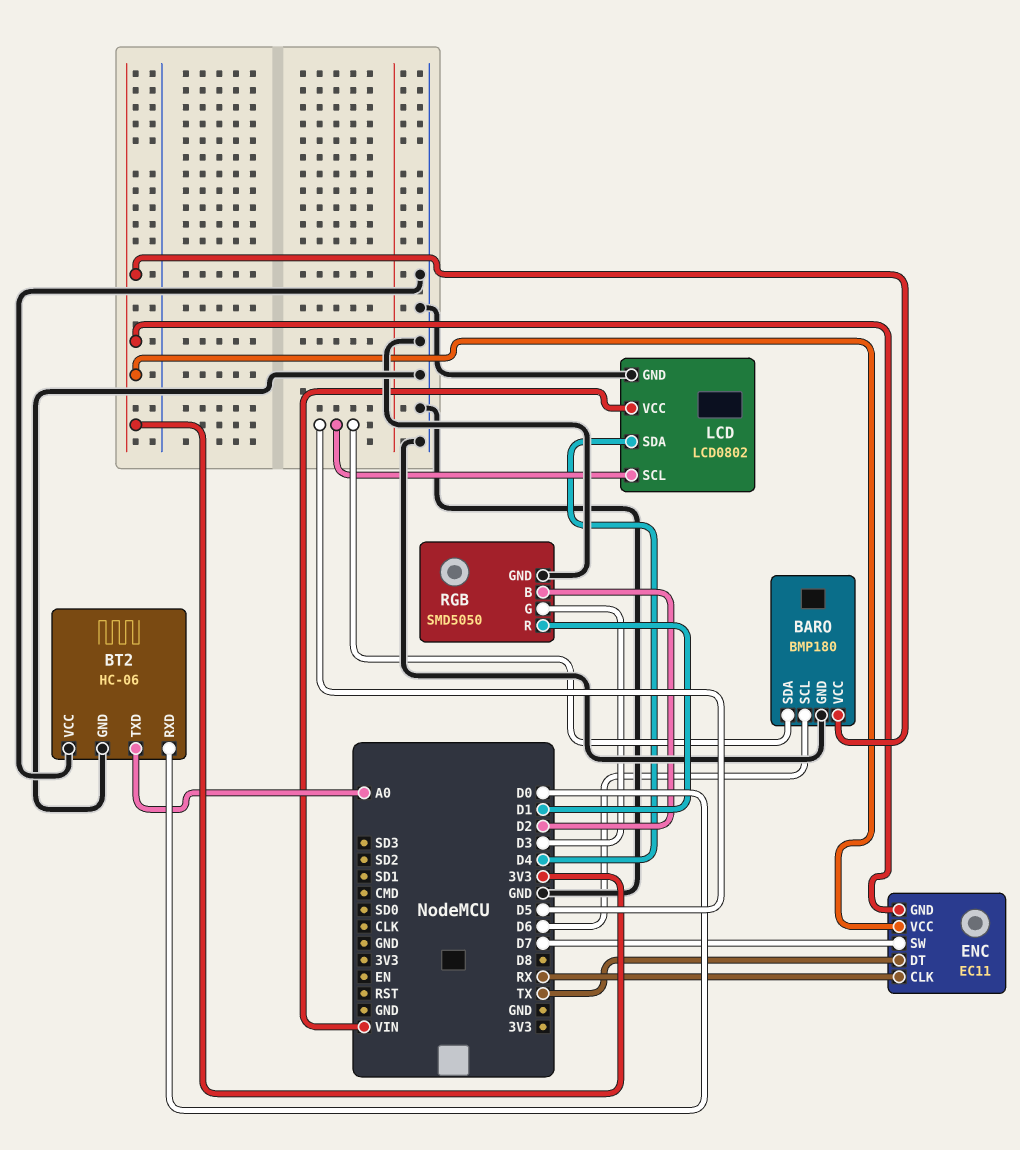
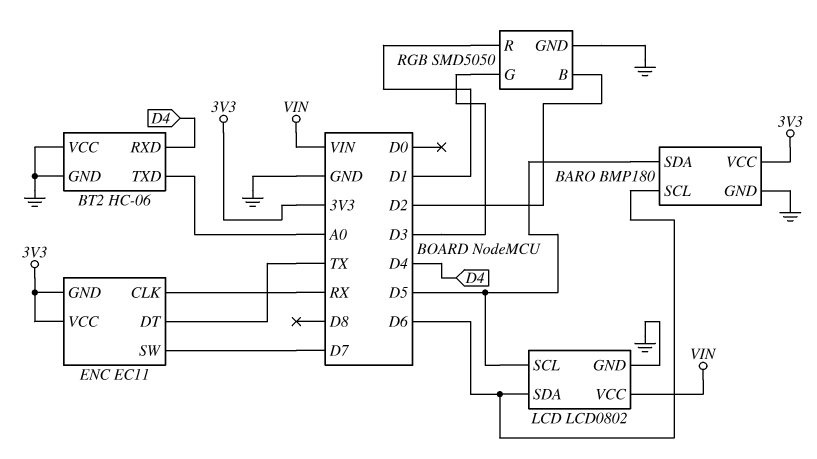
BT2 pin RXD: D0 -> D4
LCD pin SDA: D4 -> D6

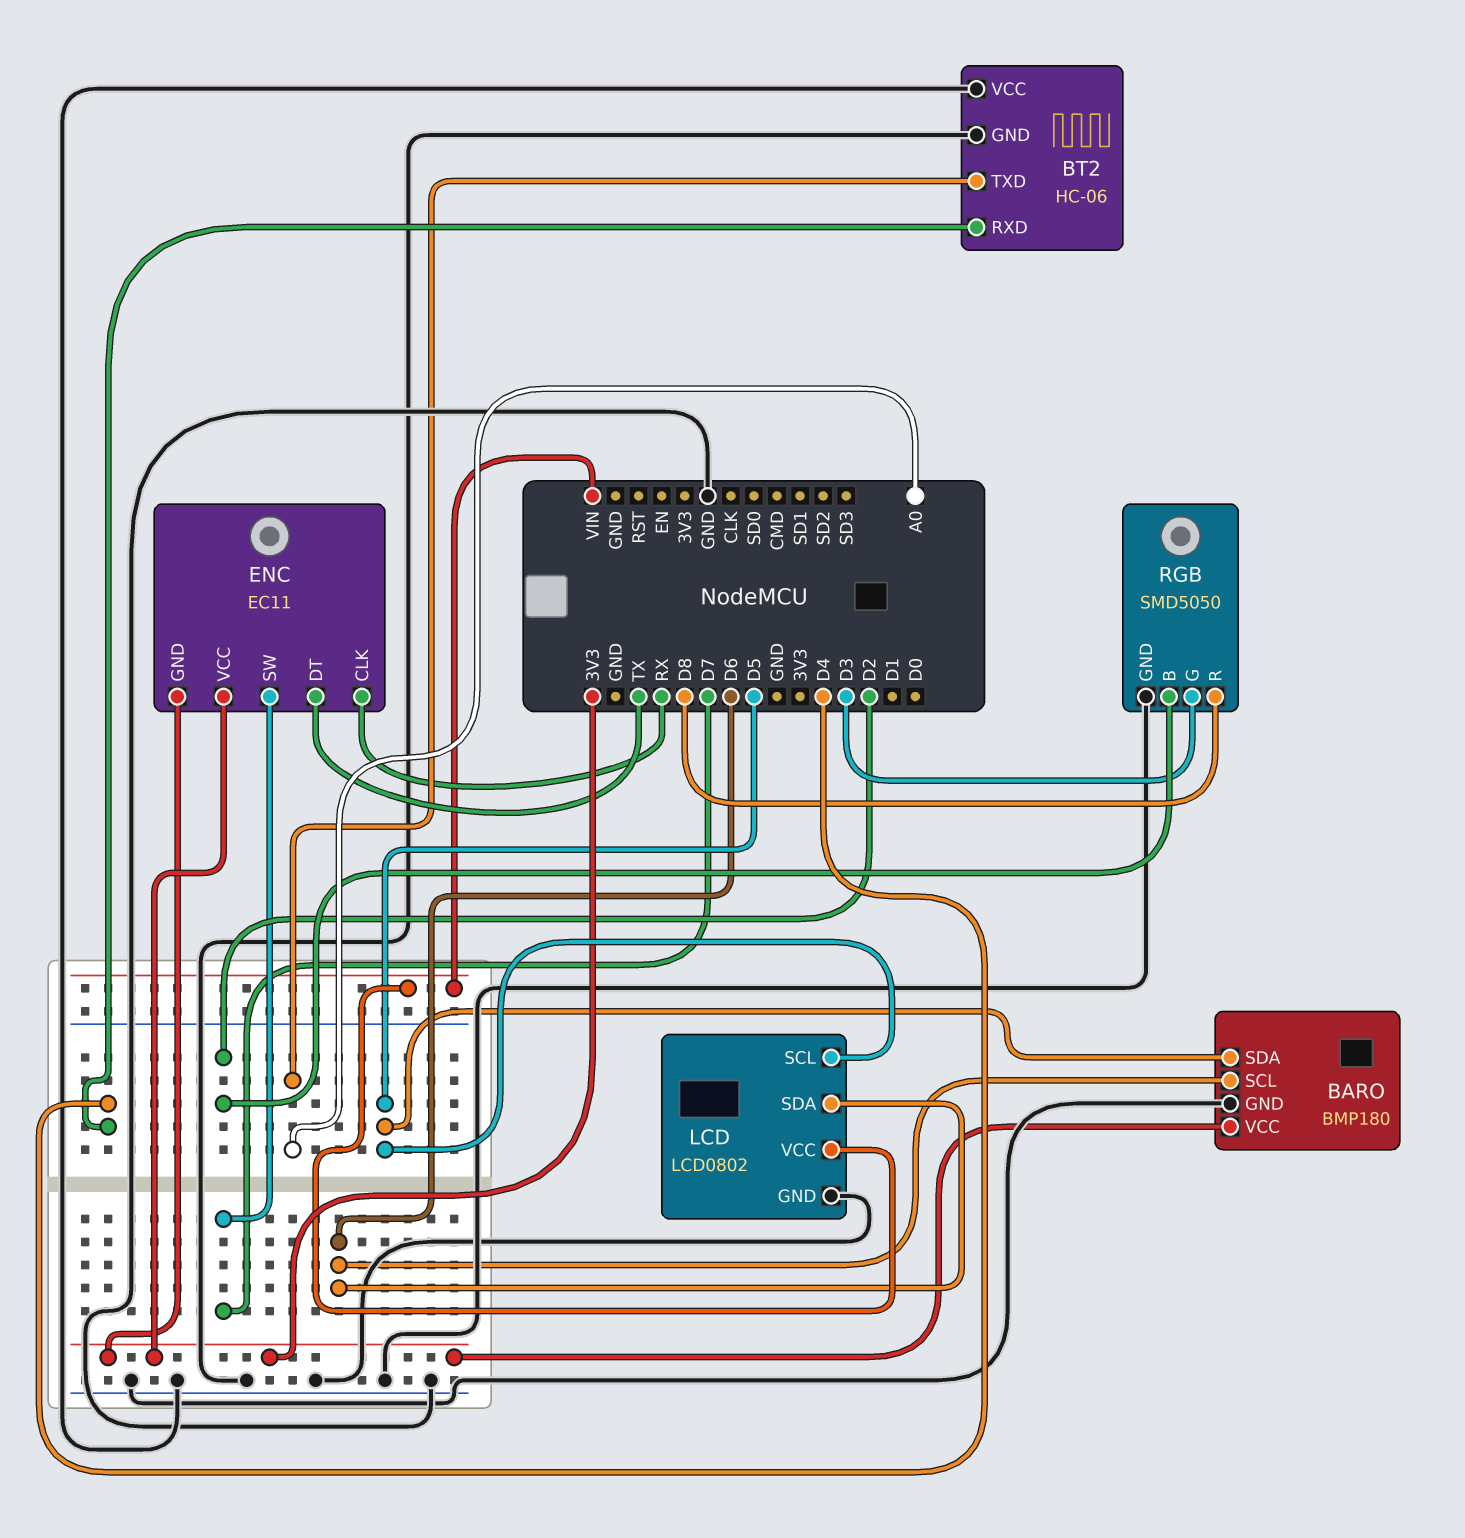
RGB pin R: D1 -> D8

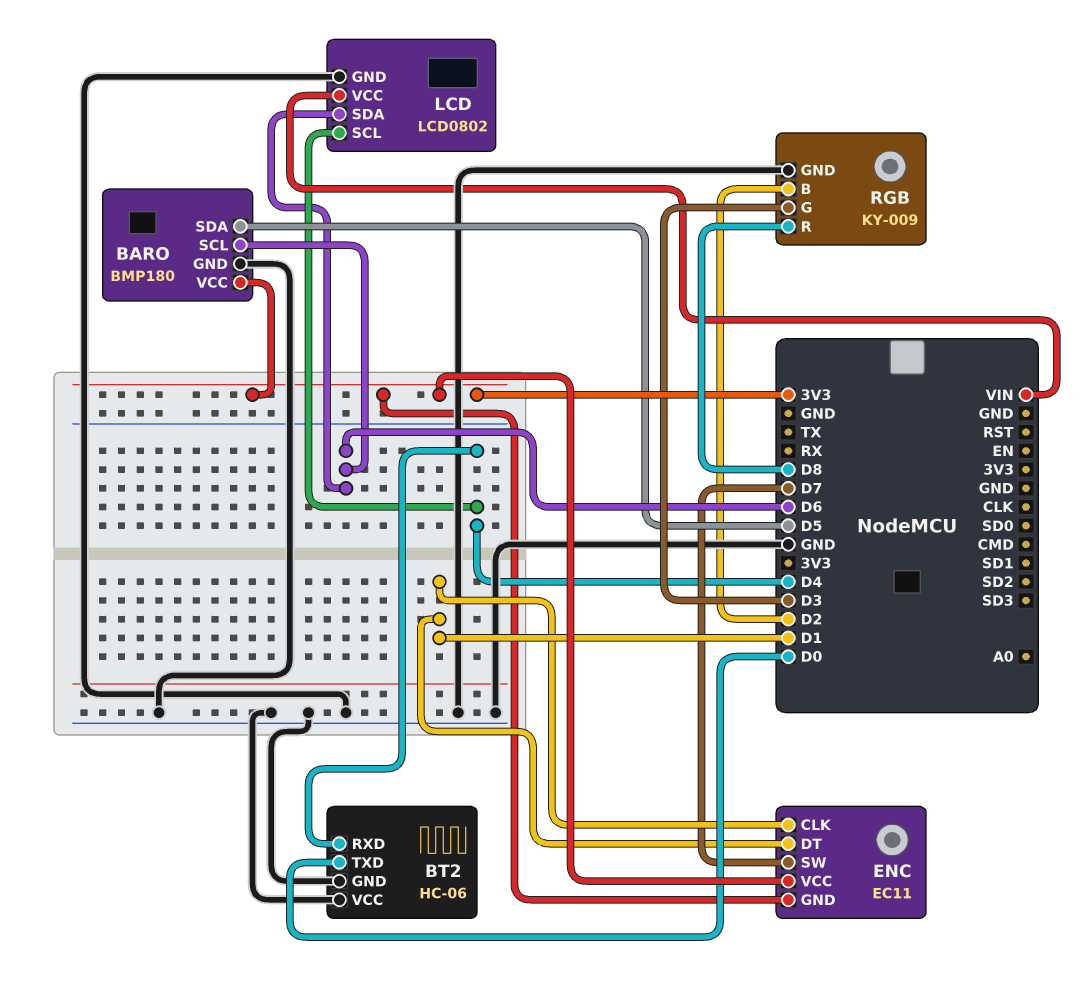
BT2 pin TXD: A0 -> D0
ENC pin CLK: RX -> D1
ENC pin DT: TX -> D1
LCD pin SCL: D5 -> D4
RGB: SMD5050 -> KY-009

